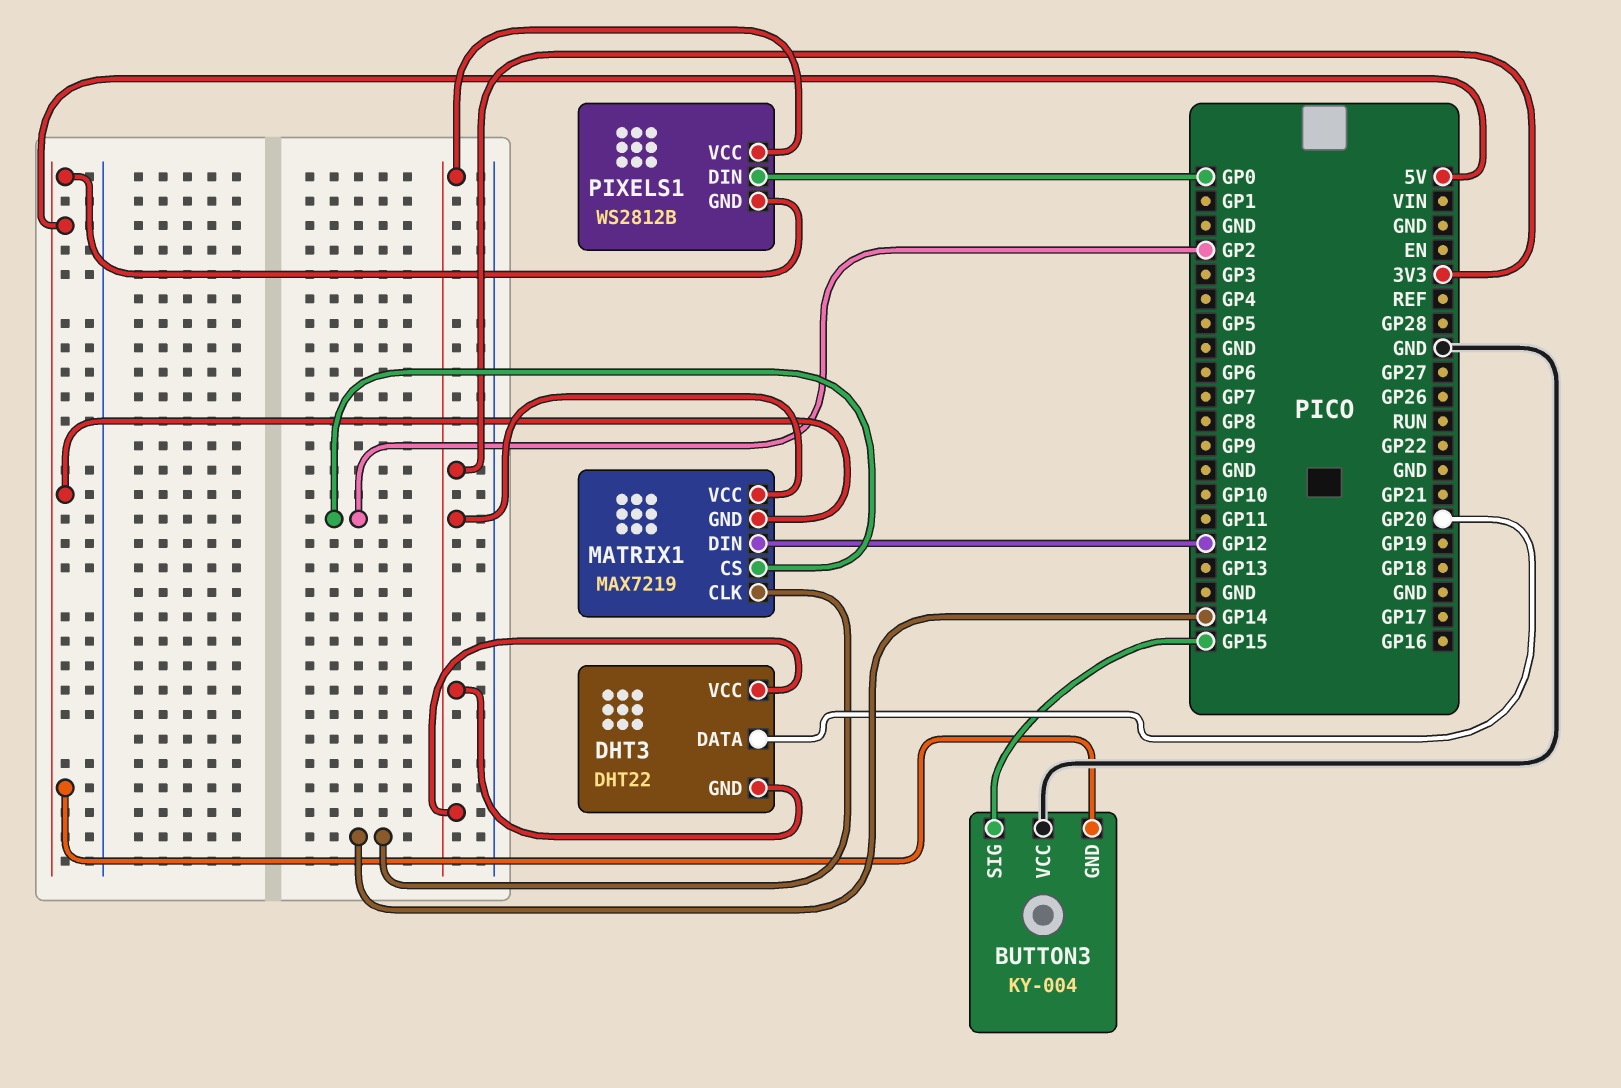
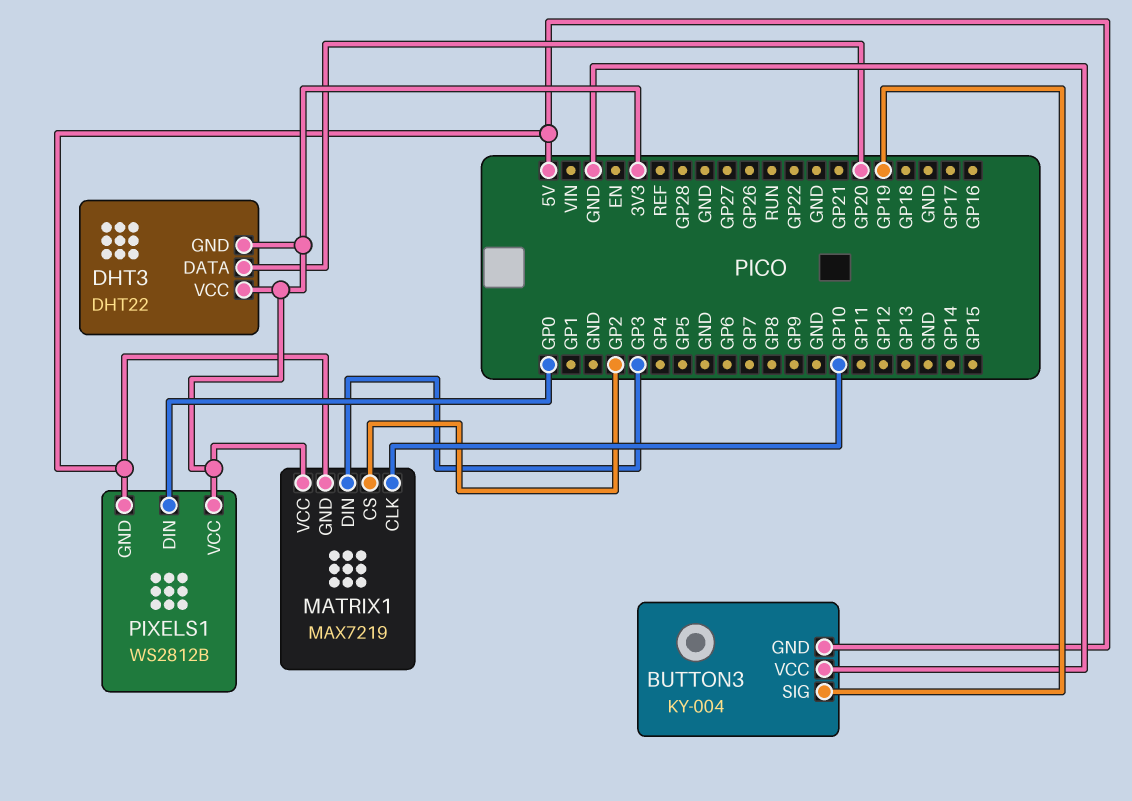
BUTTON3 pin SIG: GP15 -> GP19
MATRIX1 pin CLK: GP14 -> GP10
MATRIX1 pin DIN: GP12 -> GP3

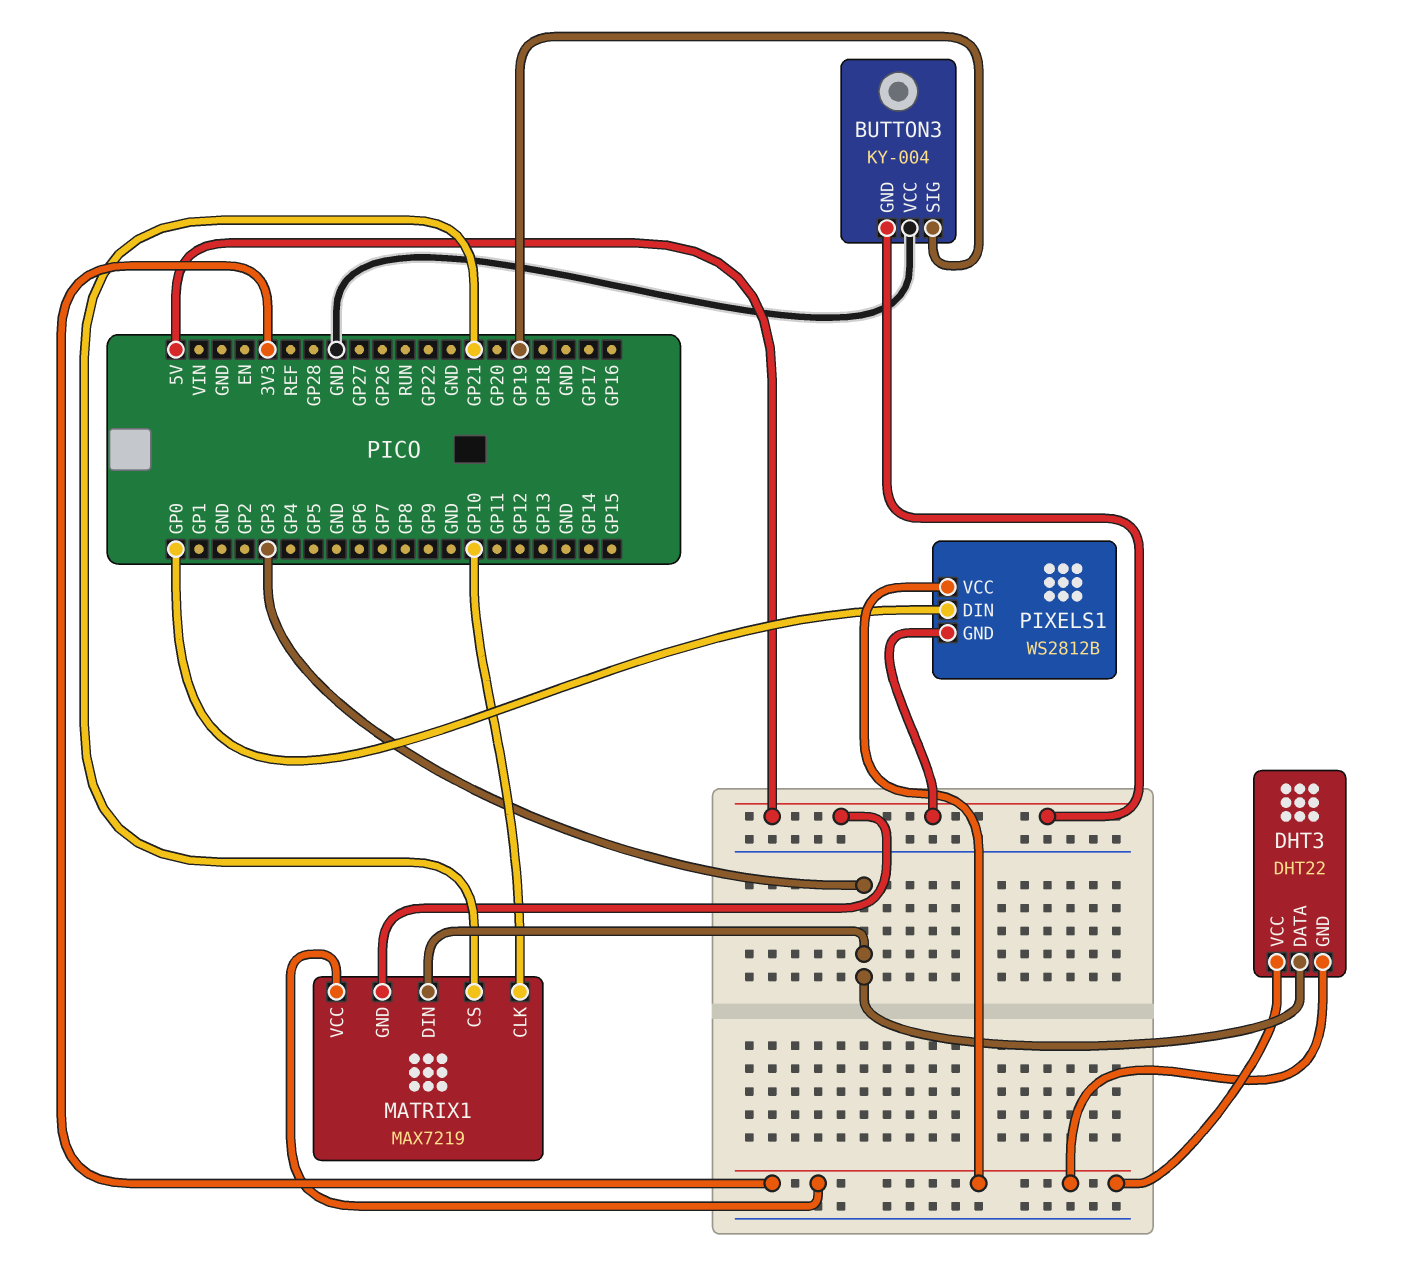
DHT3 pin DATA: GP20 -> GP3
MATRIX1 pin CS: GP2 -> GP21

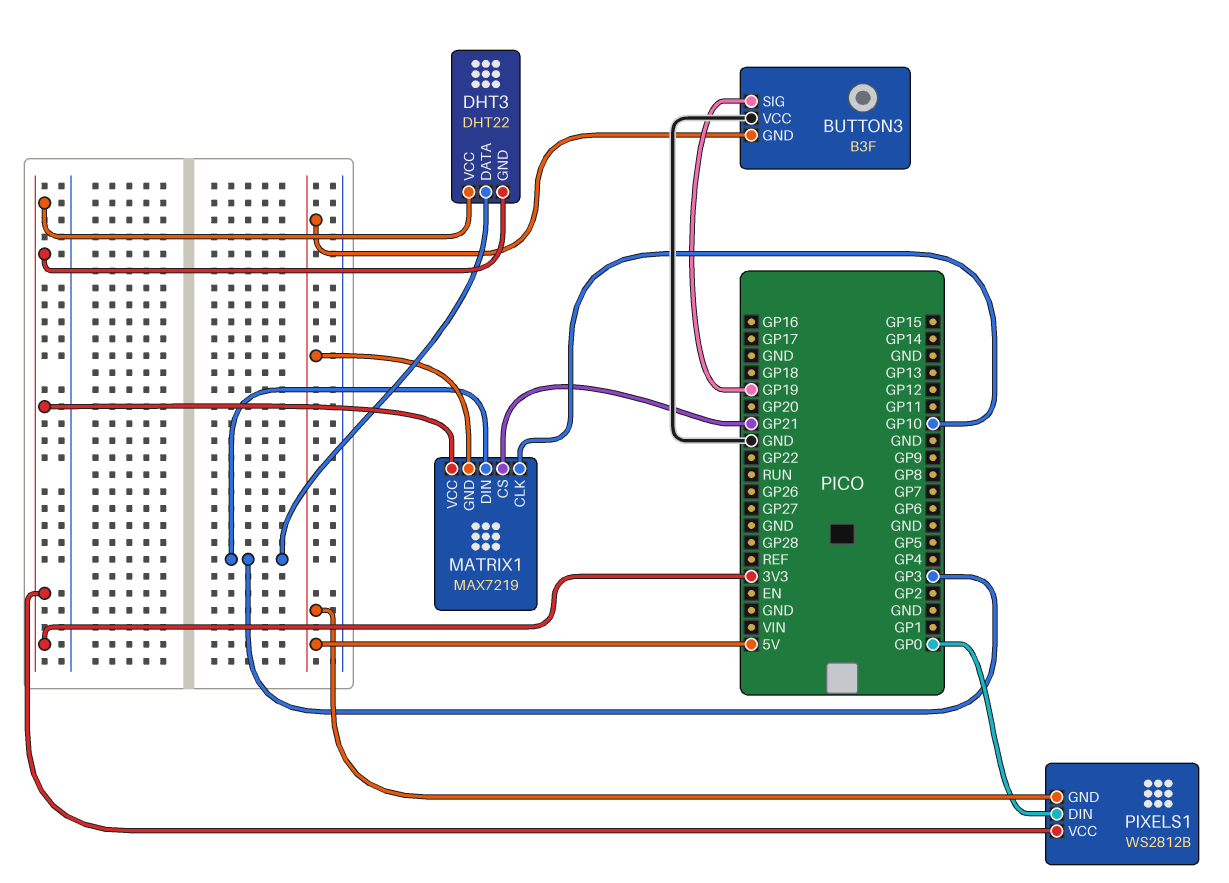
BUTTON3: KY-004 -> B3F

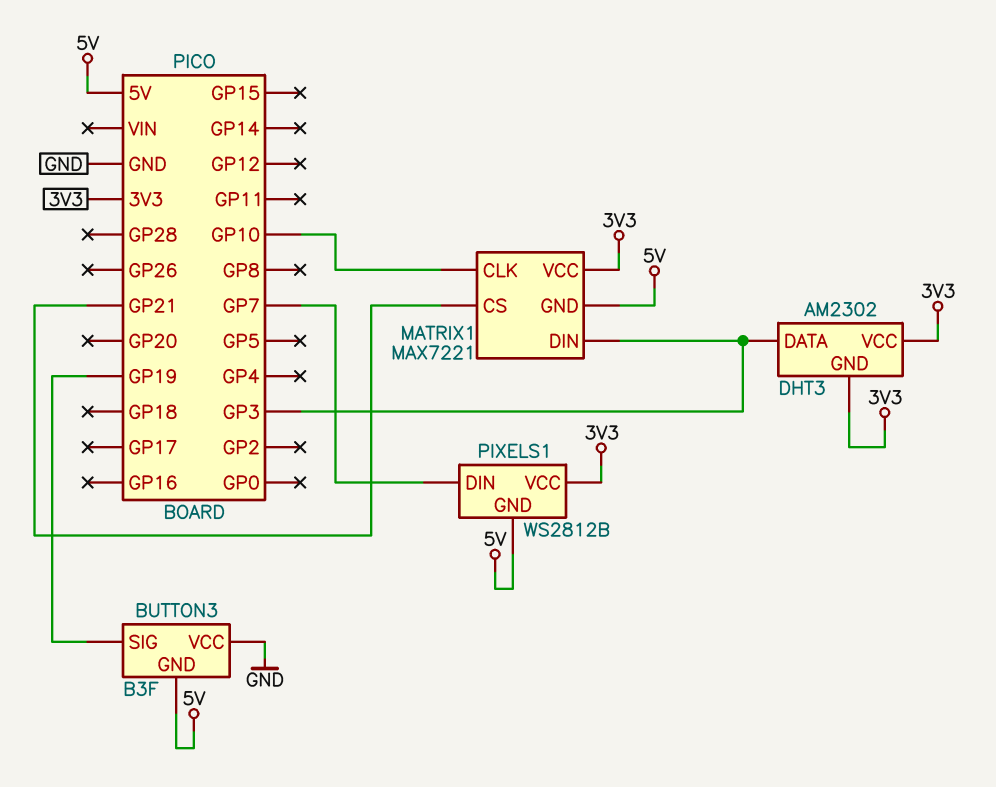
DHT3: DHT22 -> AM2302
MATRIX1: MAX7219 -> MAX7221
PIXELS1 pin DIN: GP0 -> GP7

